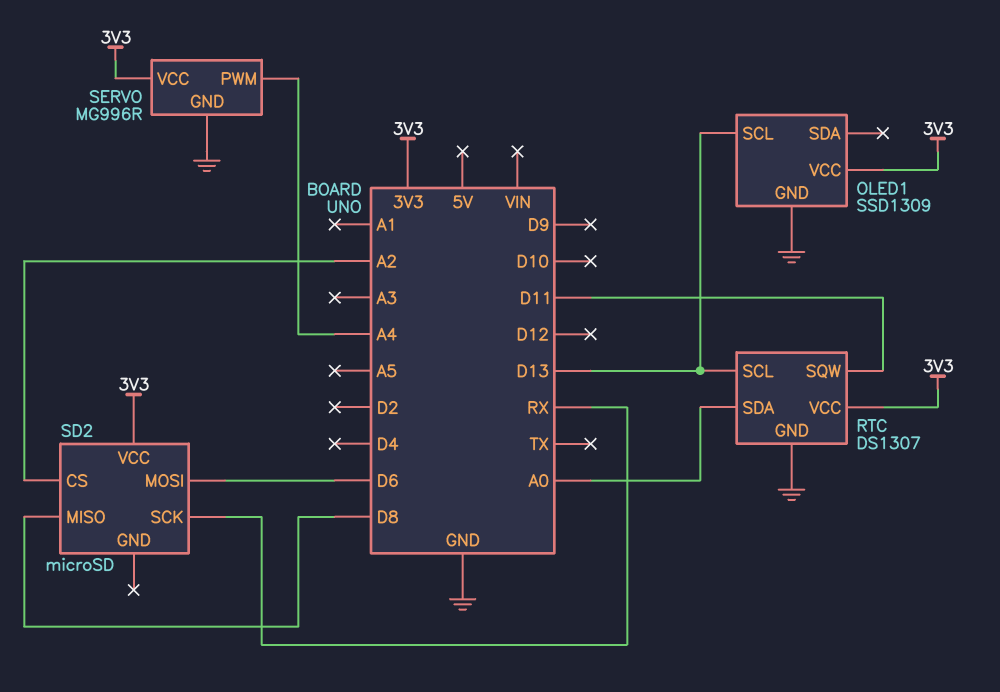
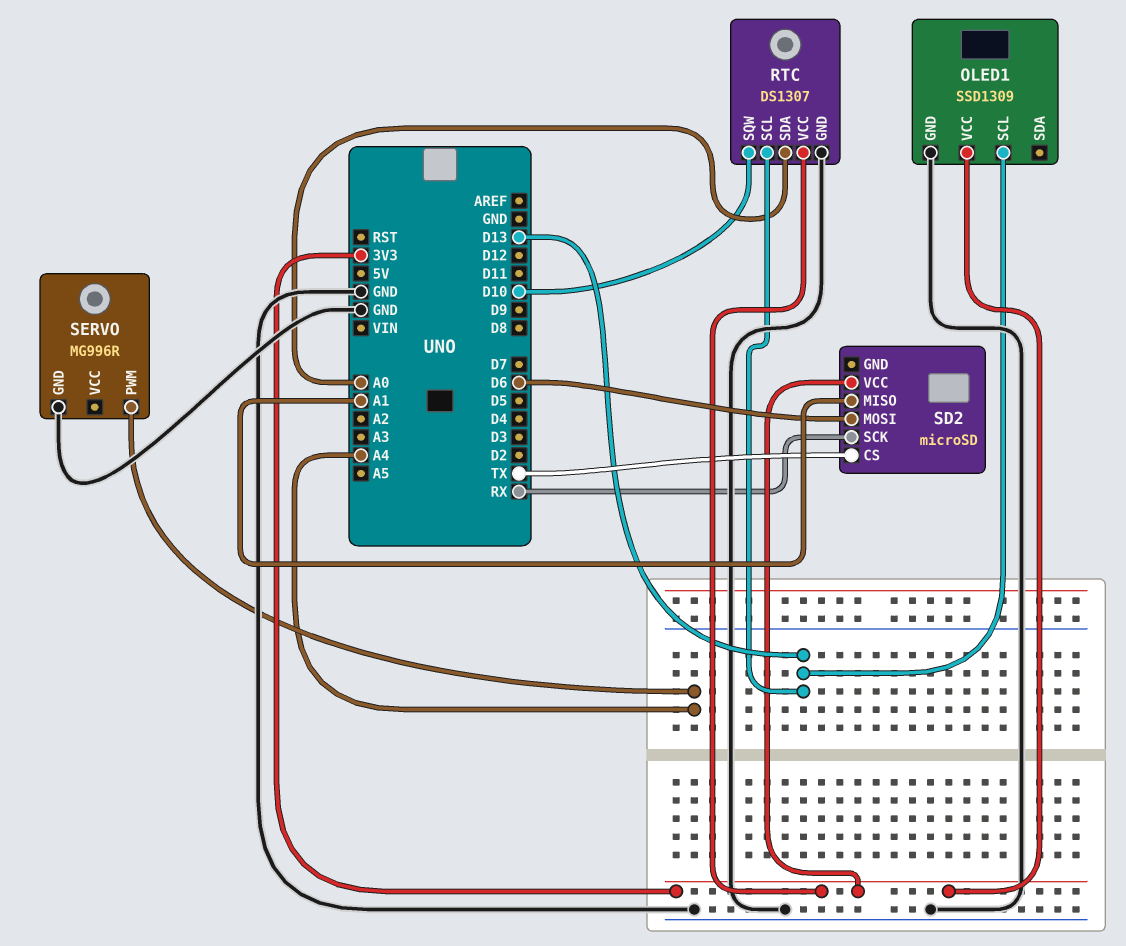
RTC pin SQW: D11 -> D10
SD2 pin CS: A2 -> TX
SD2 pin MISO: D8 -> A1
SERVO pin VCC: 3V3 -> none

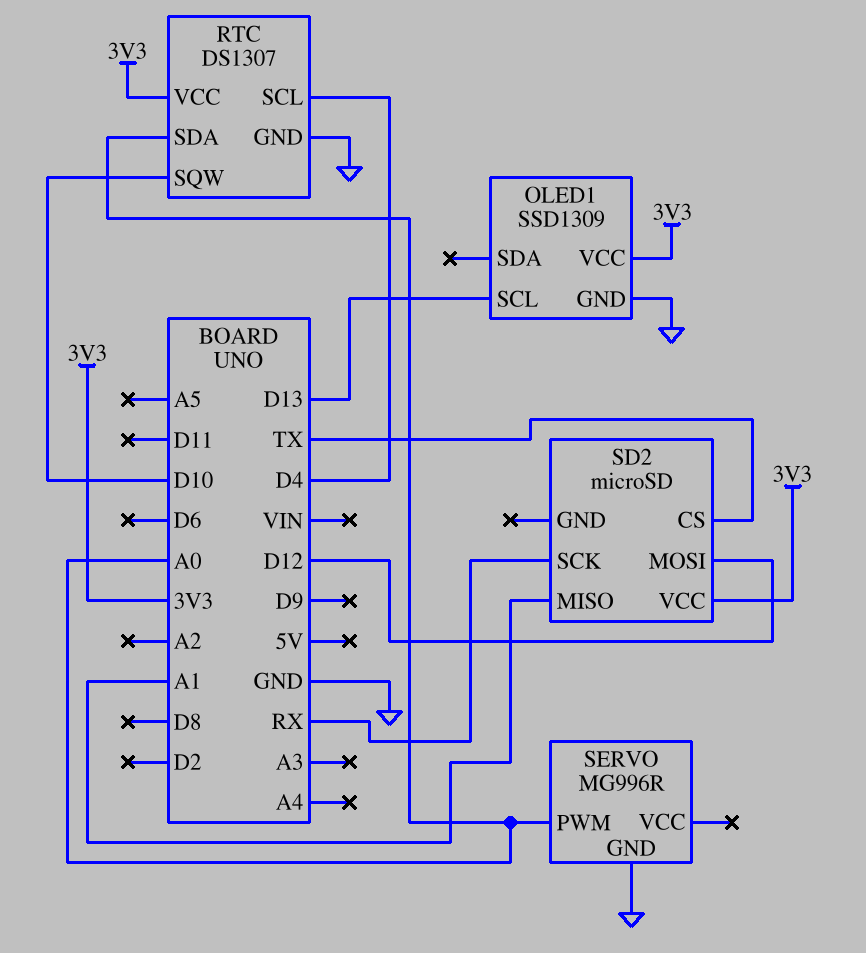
RTC pin SCL: D13 -> D4
SD2 pin MOSI: D6 -> D12
SERVO pin PWM: A4 -> A0

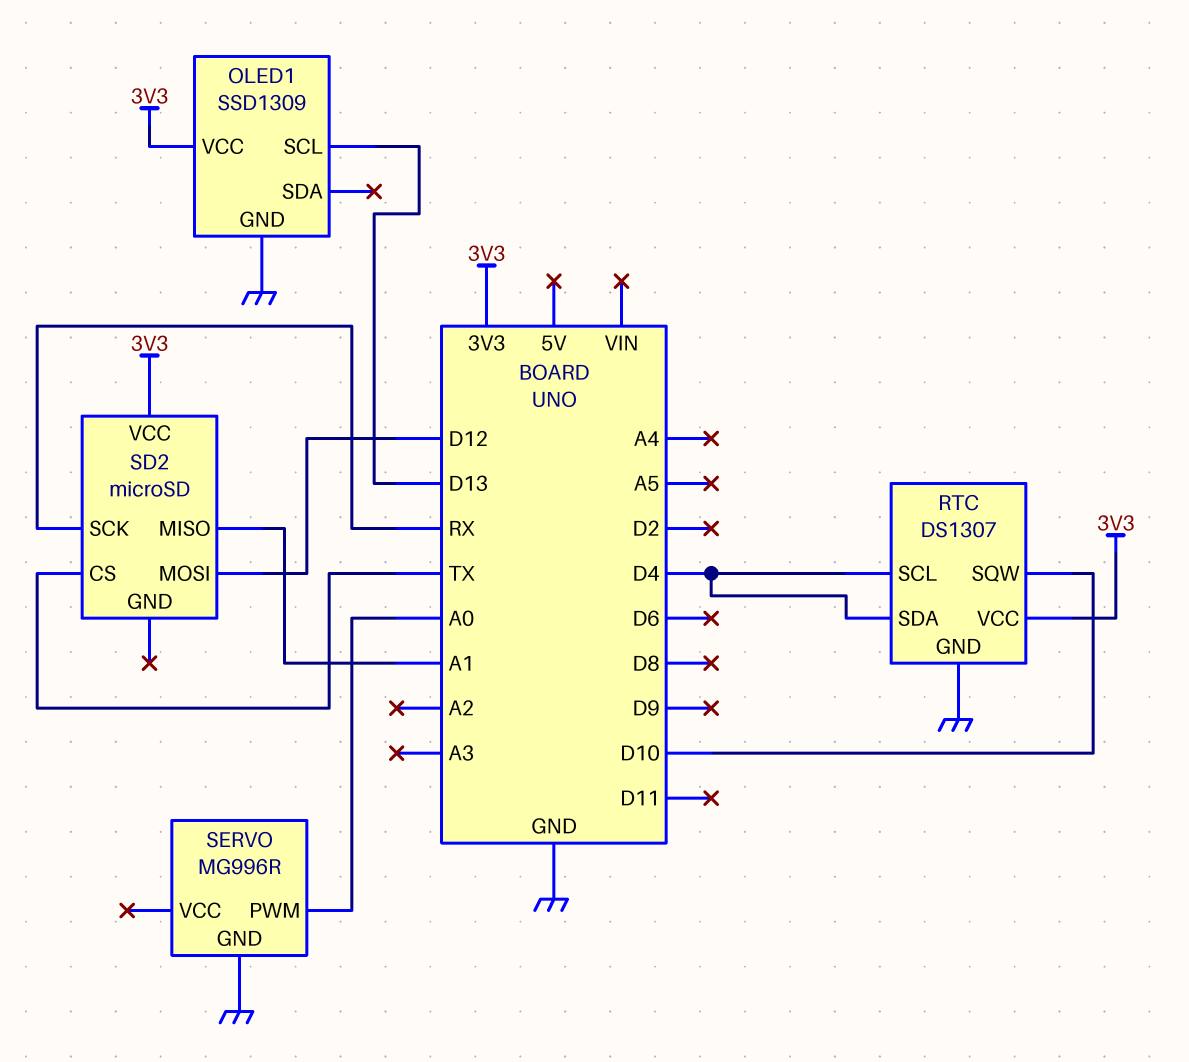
RTC pin SDA: A0 -> D4

